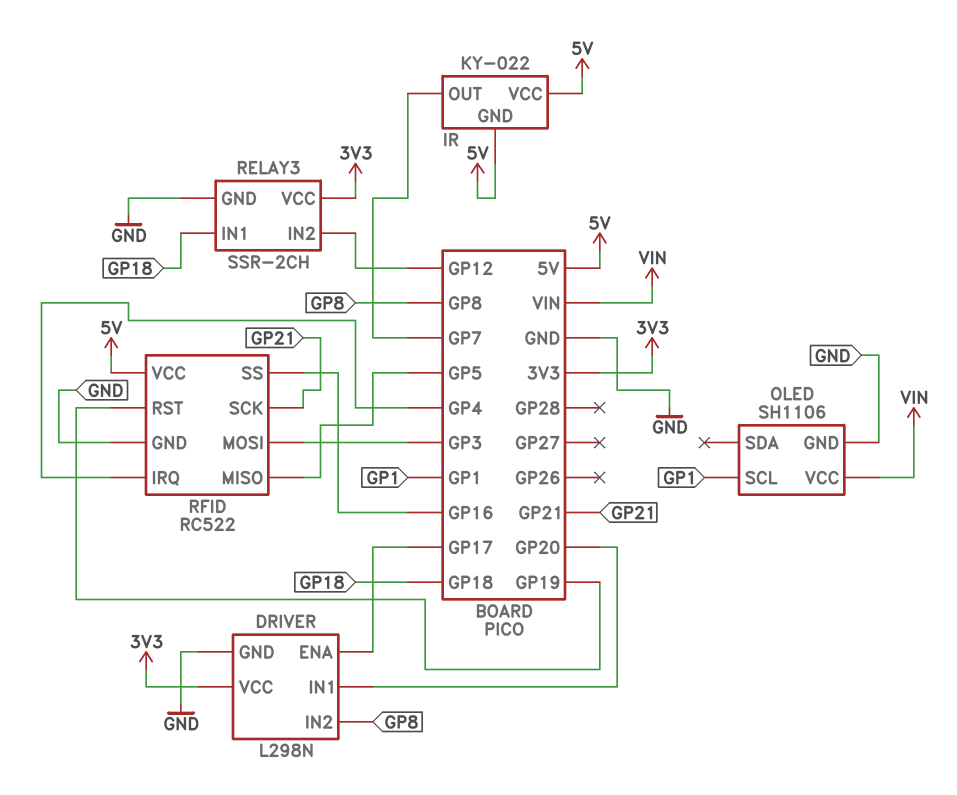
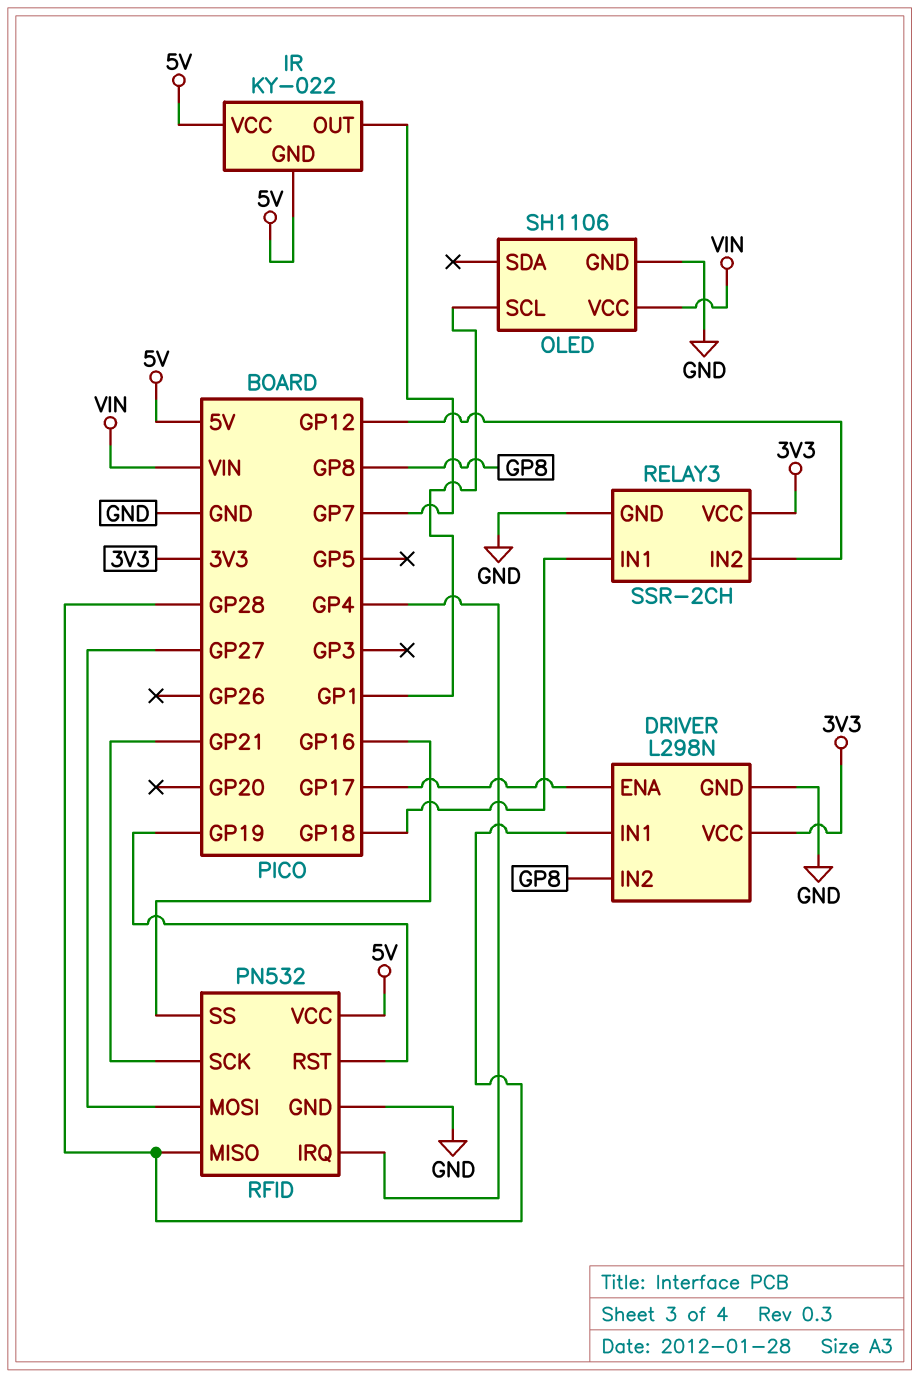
DRIVER pin IN1: GP20 -> GP28
RFID: RC522 -> PN532
RFID pin MISO: GP5 -> GP28
RFID pin MOSI: GP3 -> GP27

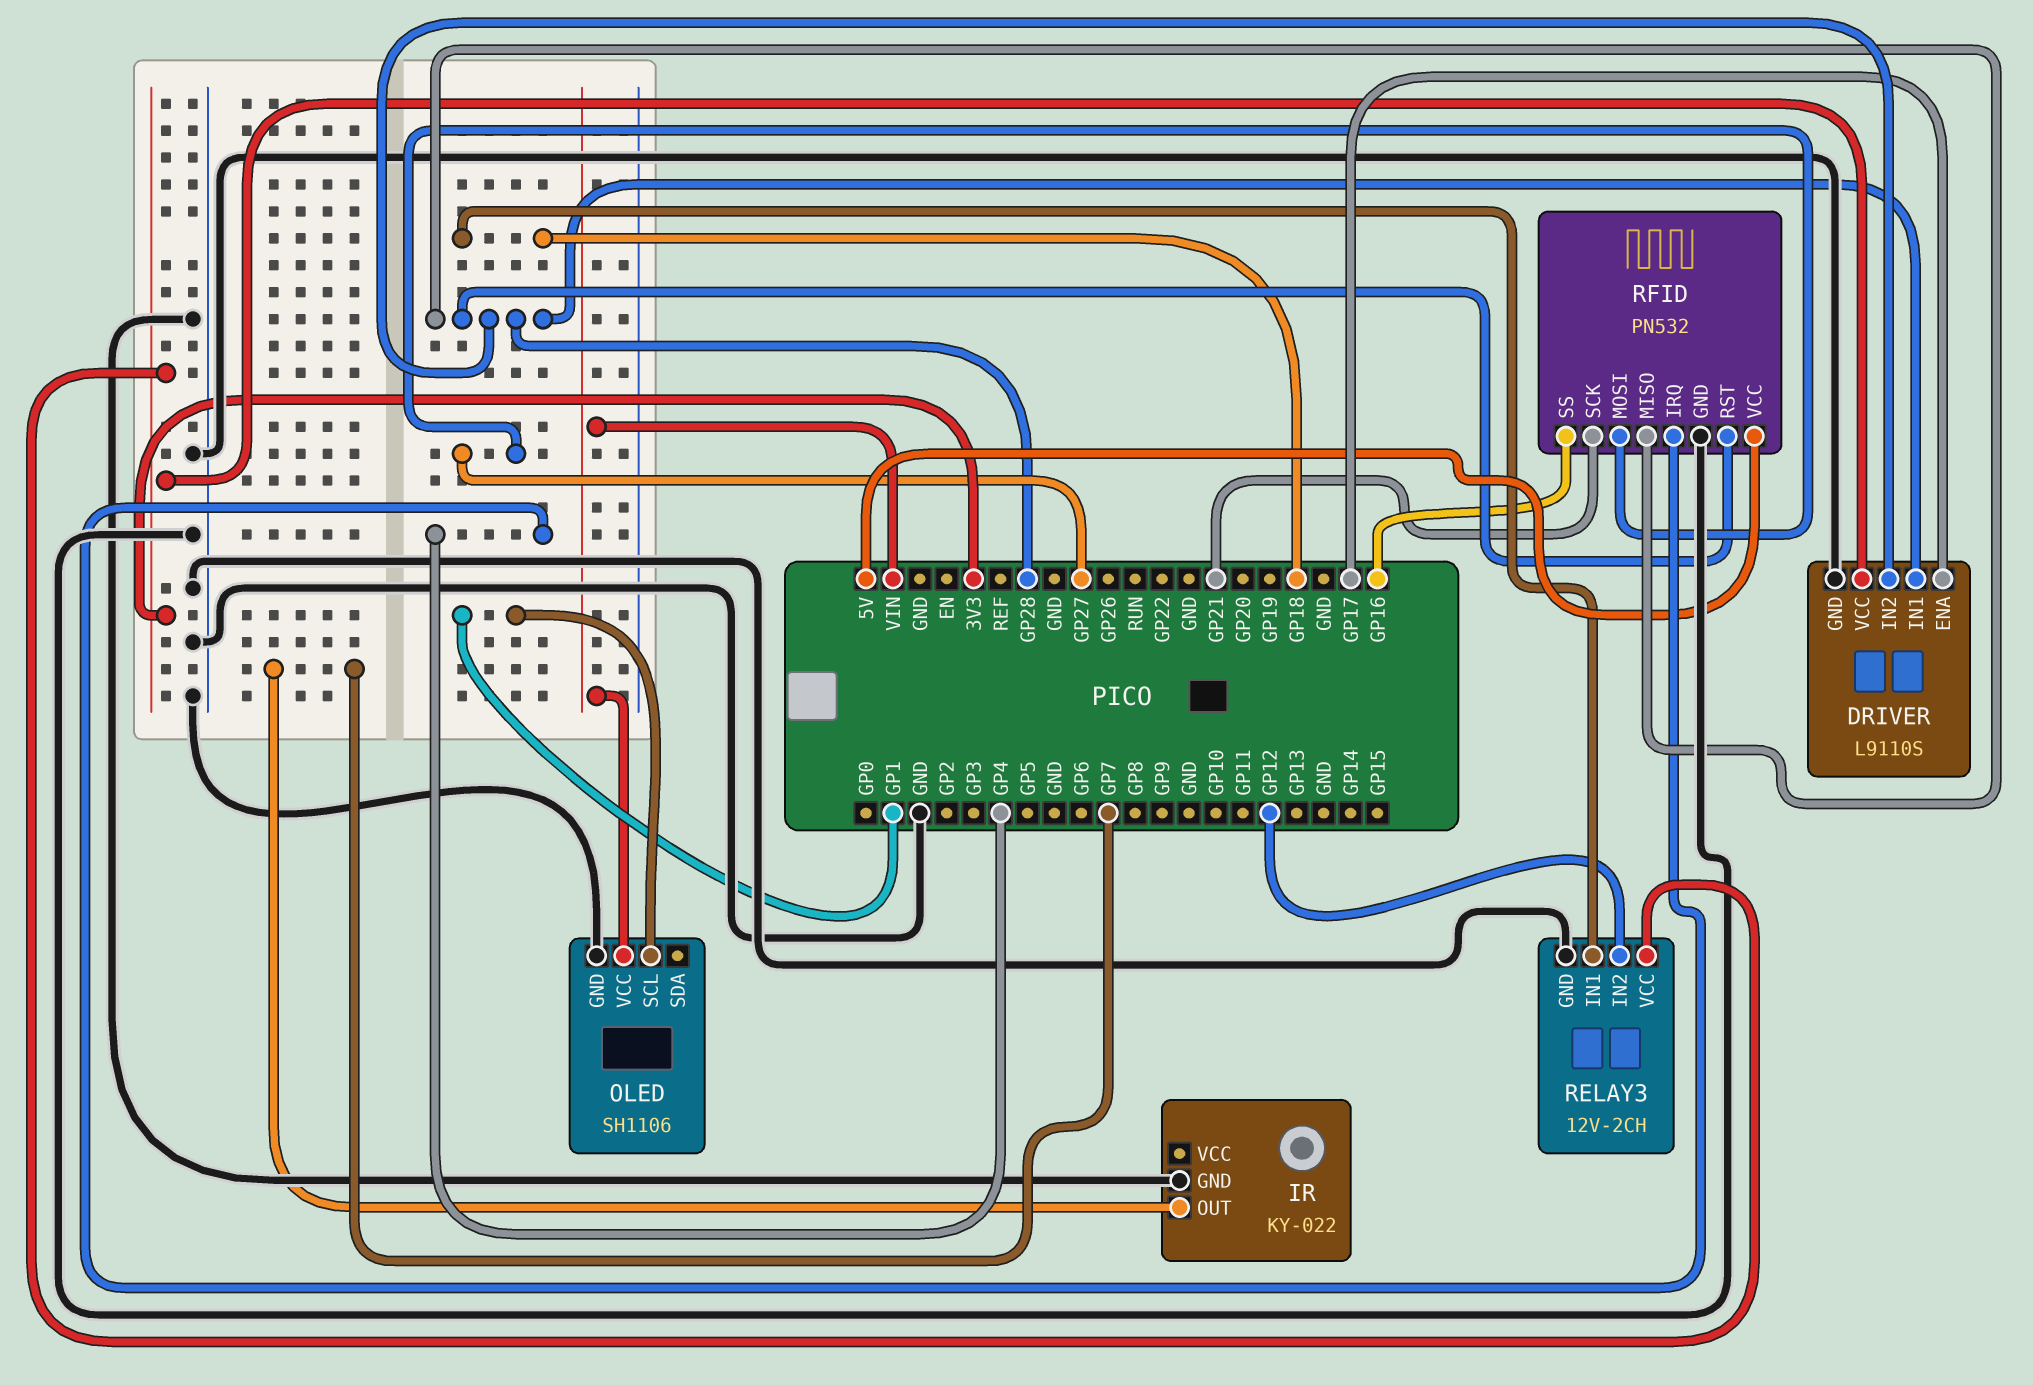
DRIVER: L298N -> L9110S
DRIVER pin IN2: GP8 -> GP28
IR pin GND: 5V -> GND
IR pin VCC: 5V -> none
RELAY3: SSR-2CH -> 12V-2CH
RFID pin RST: GP19 -> GP28

